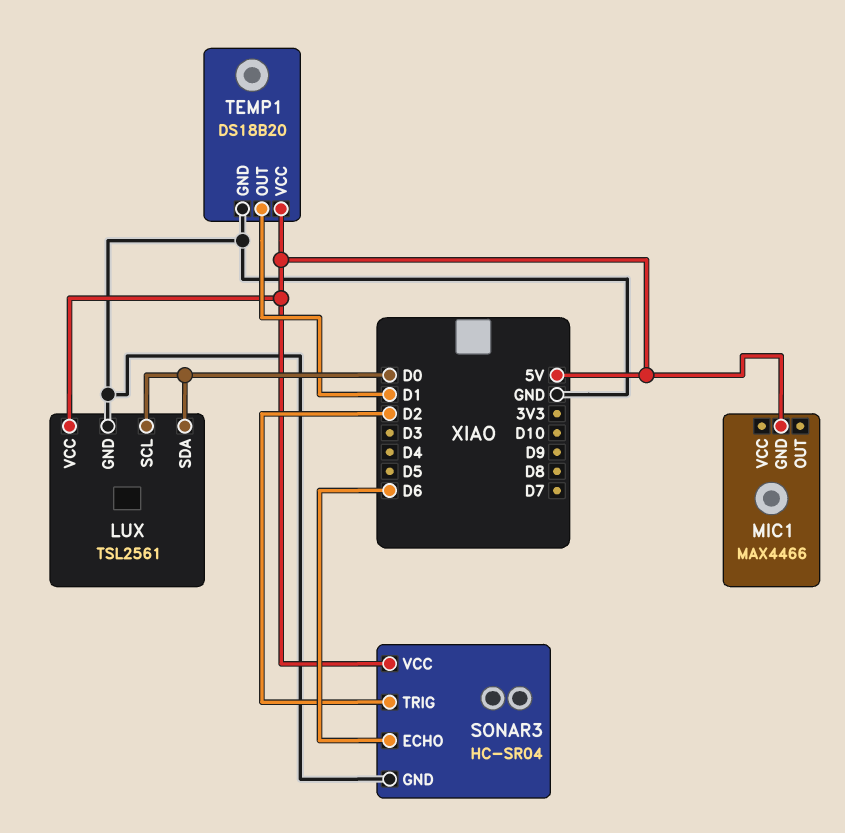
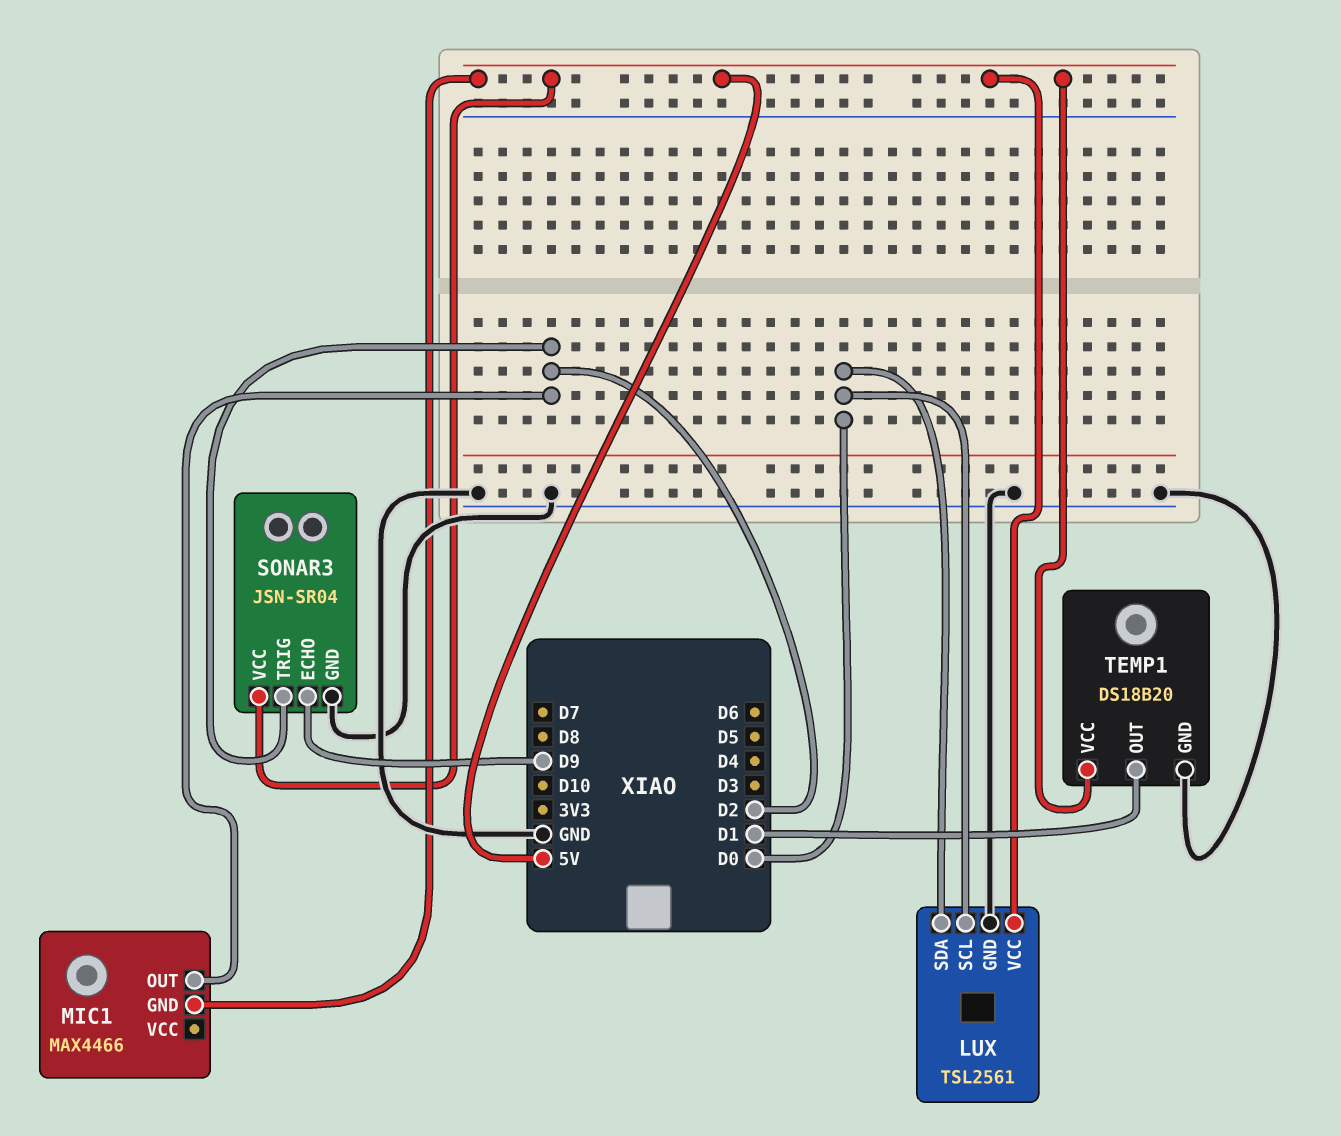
MIC1 pin OUT: none -> D2
SONAR3: HC-SR04 -> JSN-SR04
SONAR3 pin ECHO: D6 -> D9

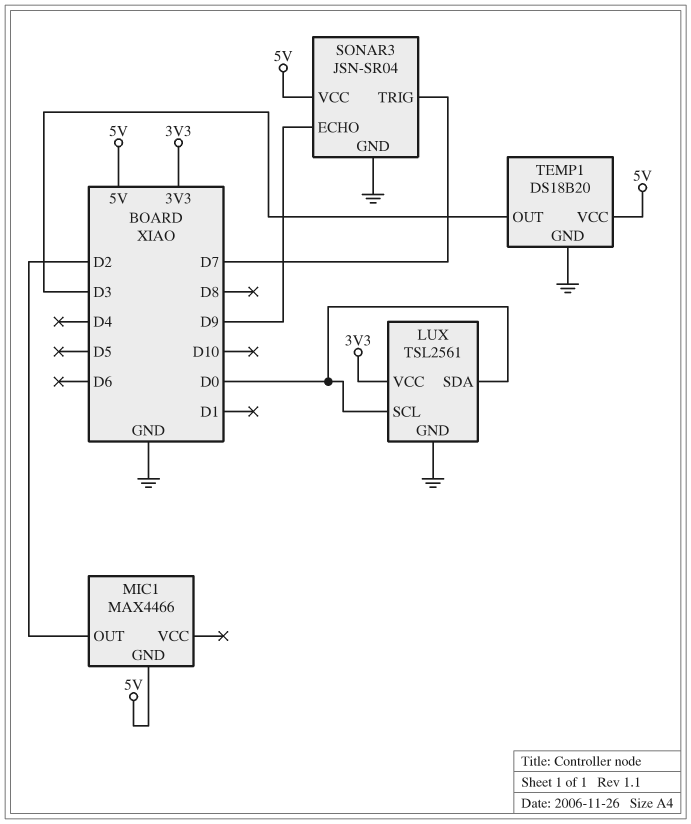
LUX pin VCC: 5V -> 3V3
SONAR3 pin TRIG: D2 -> D7
TEMP1 pin OUT: D1 -> D3

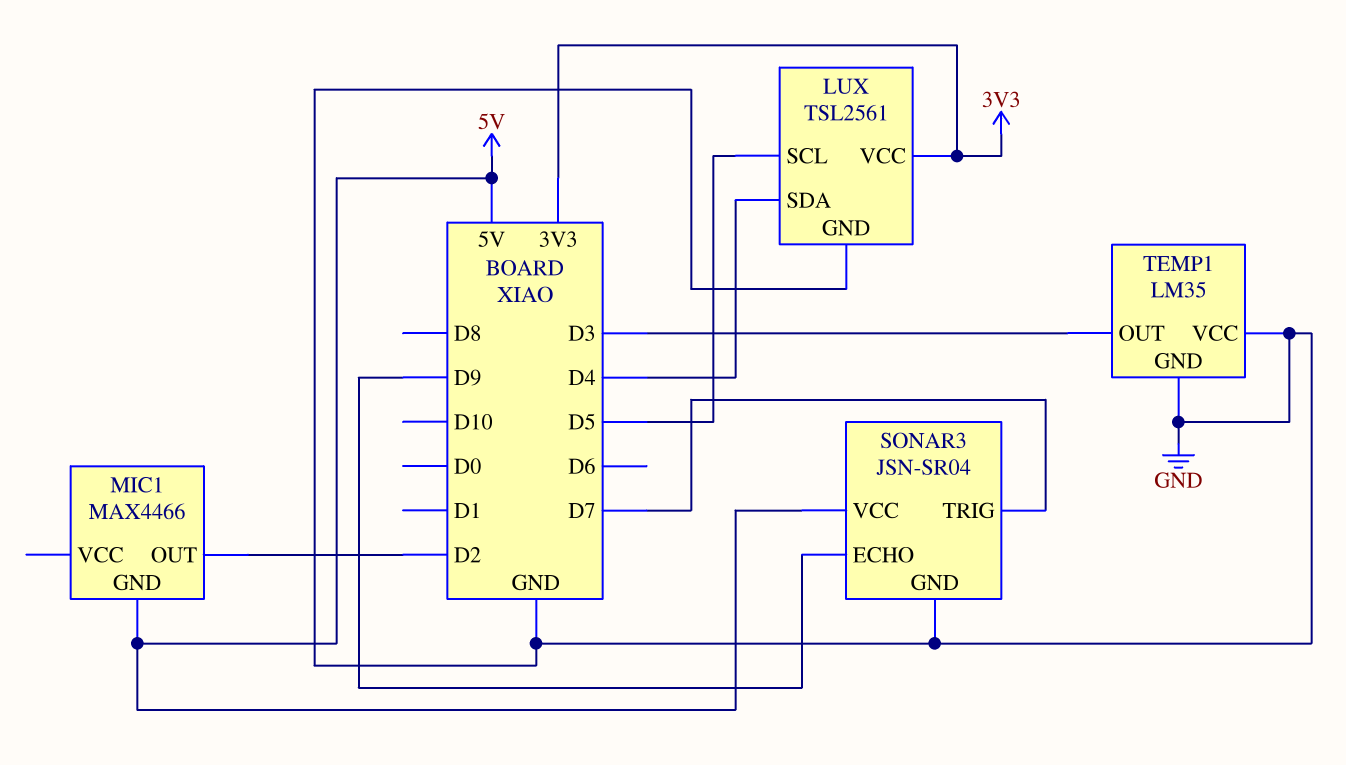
LUX pin SCL: D0 -> D5
LUX pin SDA: D0 -> D4
TEMP1: DS18B20 -> LM35
TEMP1 pin VCC: 5V -> GND

